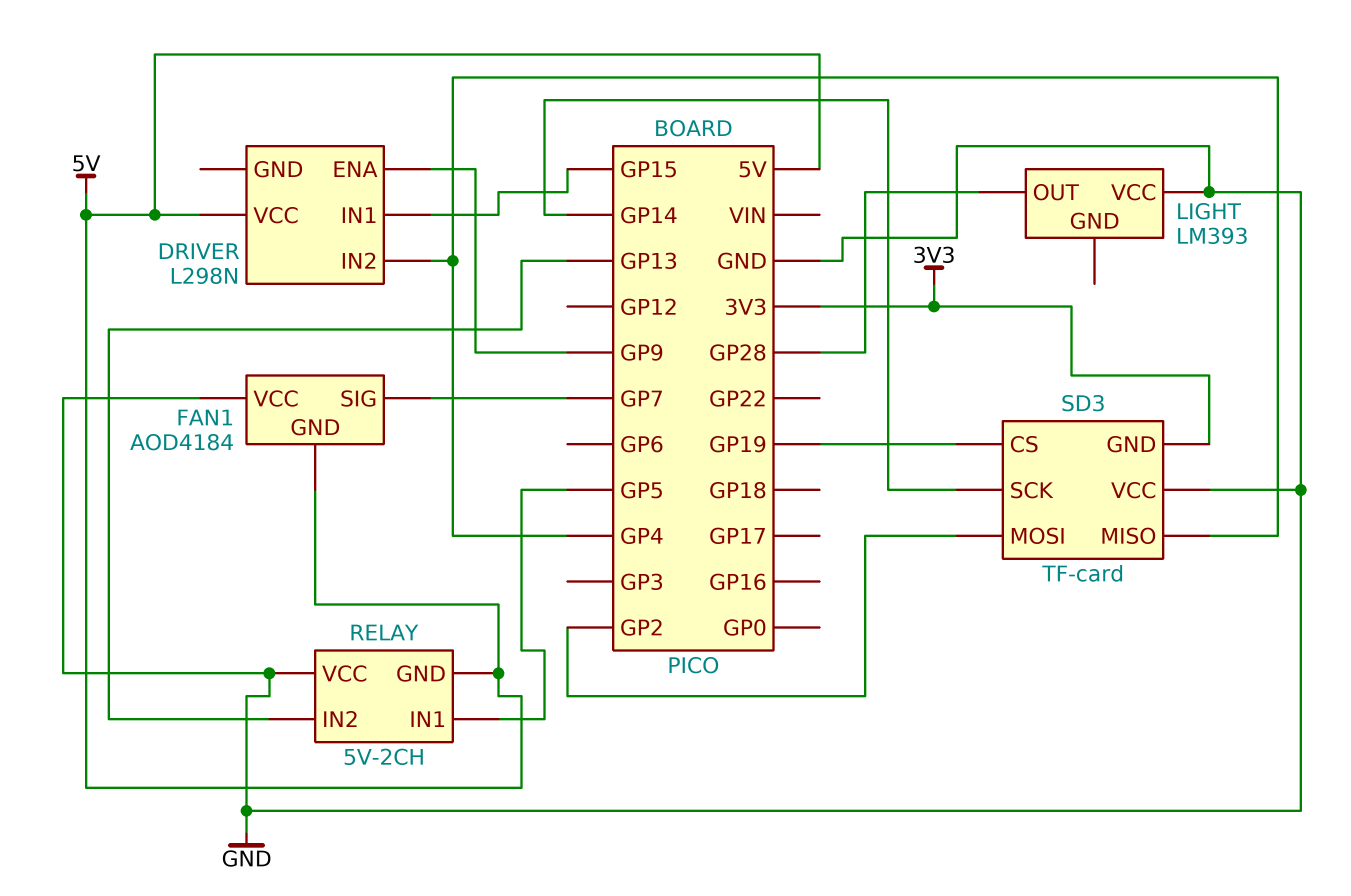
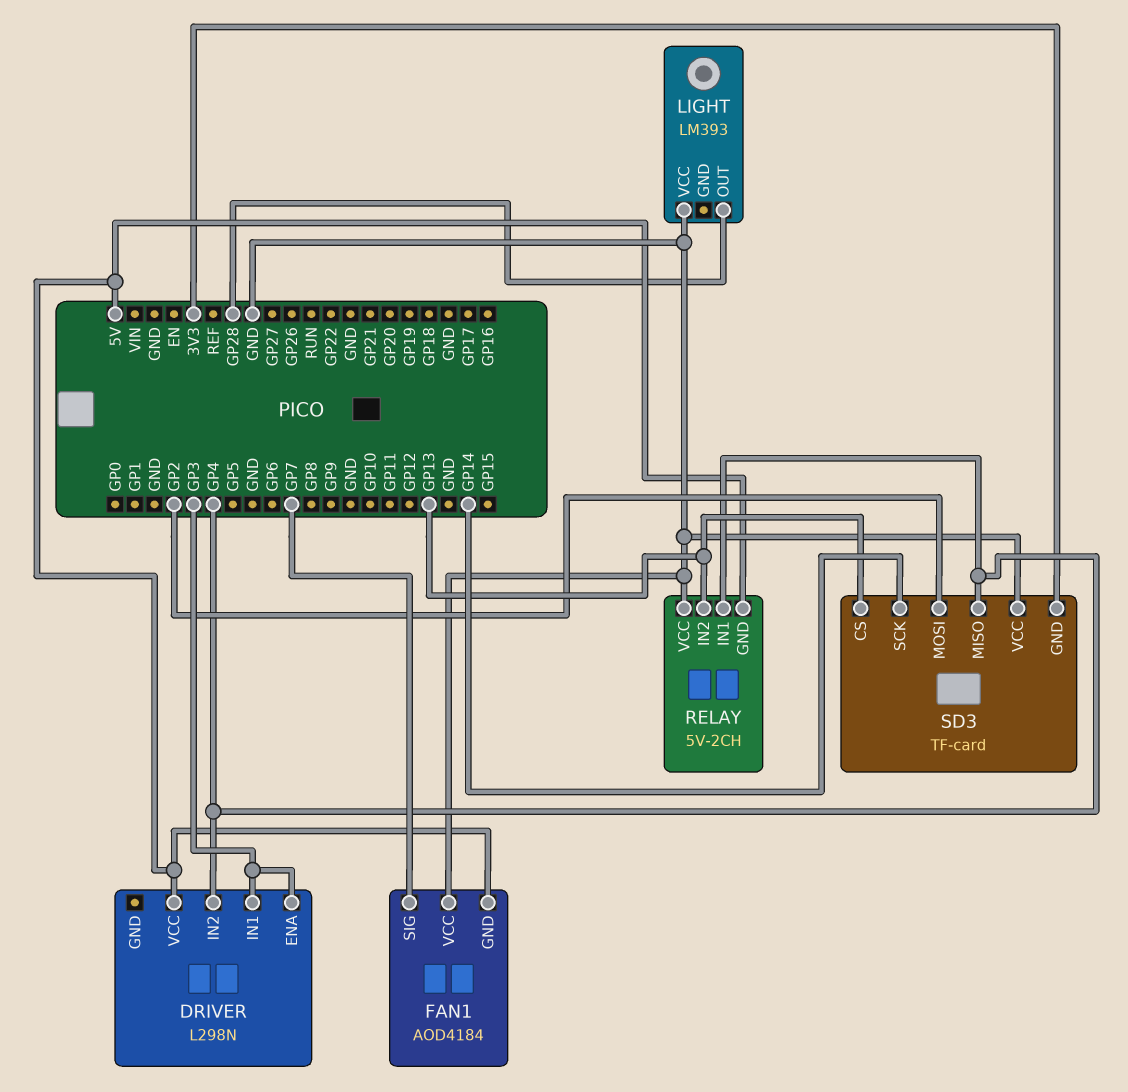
DRIVER pin ENA: GP9 -> GP3
DRIVER pin IN1: GP15 -> GP3
RELAY pin IN1: GP5 -> GP4
SD3 pin CS: GP19 -> GP13

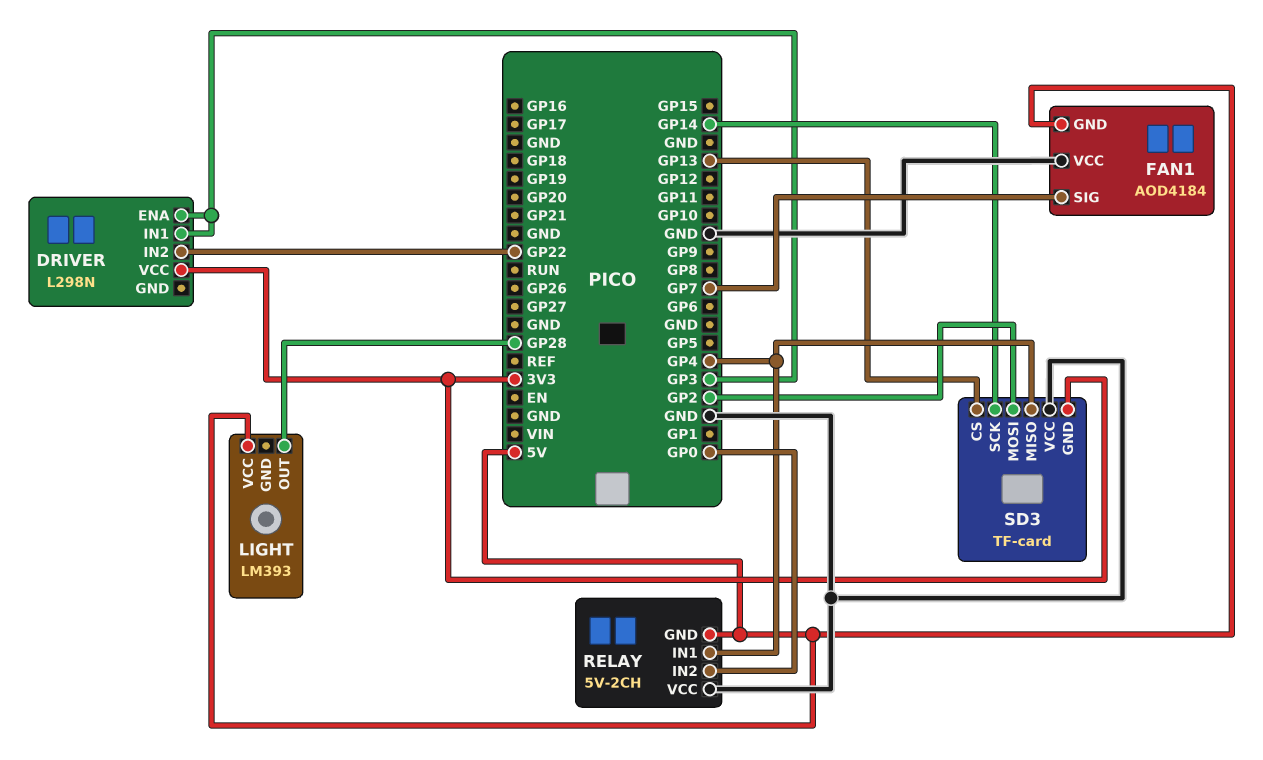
DRIVER pin IN2: GP4 -> GP22
DRIVER pin VCC: 5V -> 3V3
LIGHT pin VCC: GND -> 5V
RELAY pin IN2: GP13 -> GP0

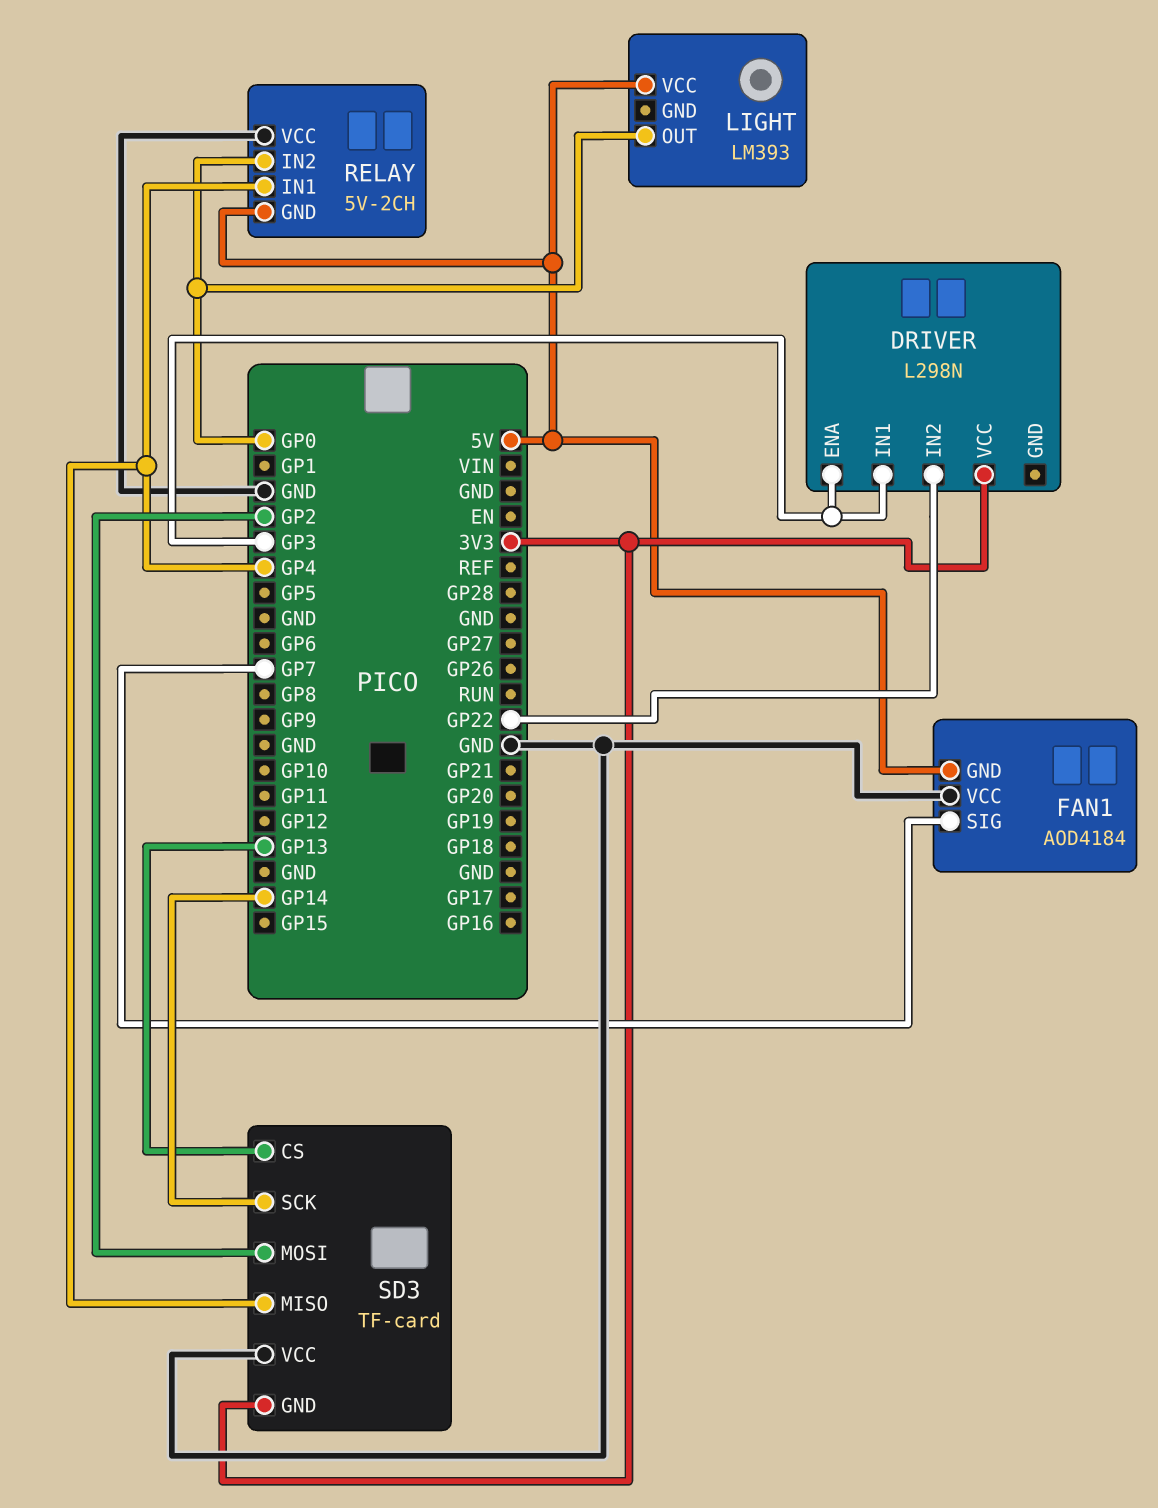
LIGHT pin OUT: GP28 -> GP0

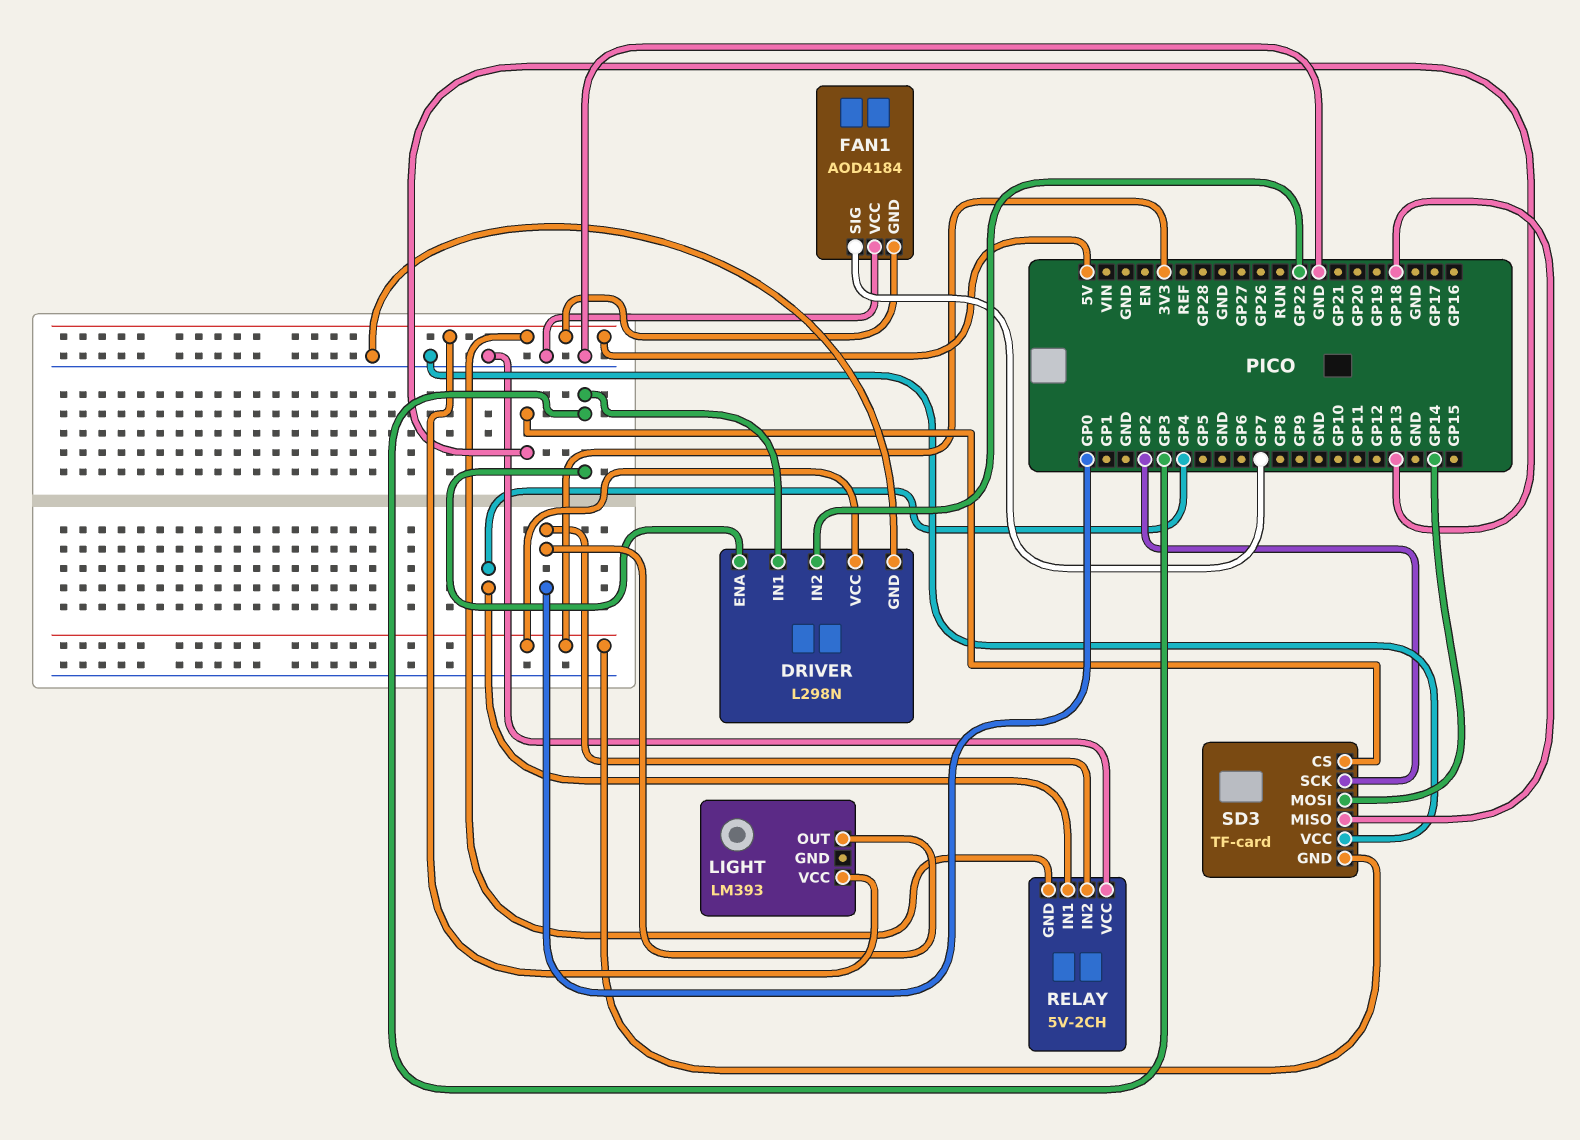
DRIVER pin GND: none -> GND
SD3 pin MISO: GP4 -> GP18
SD3 pin MOSI: GP2 -> GP14
SD3 pin SCK: GP14 -> GP2

